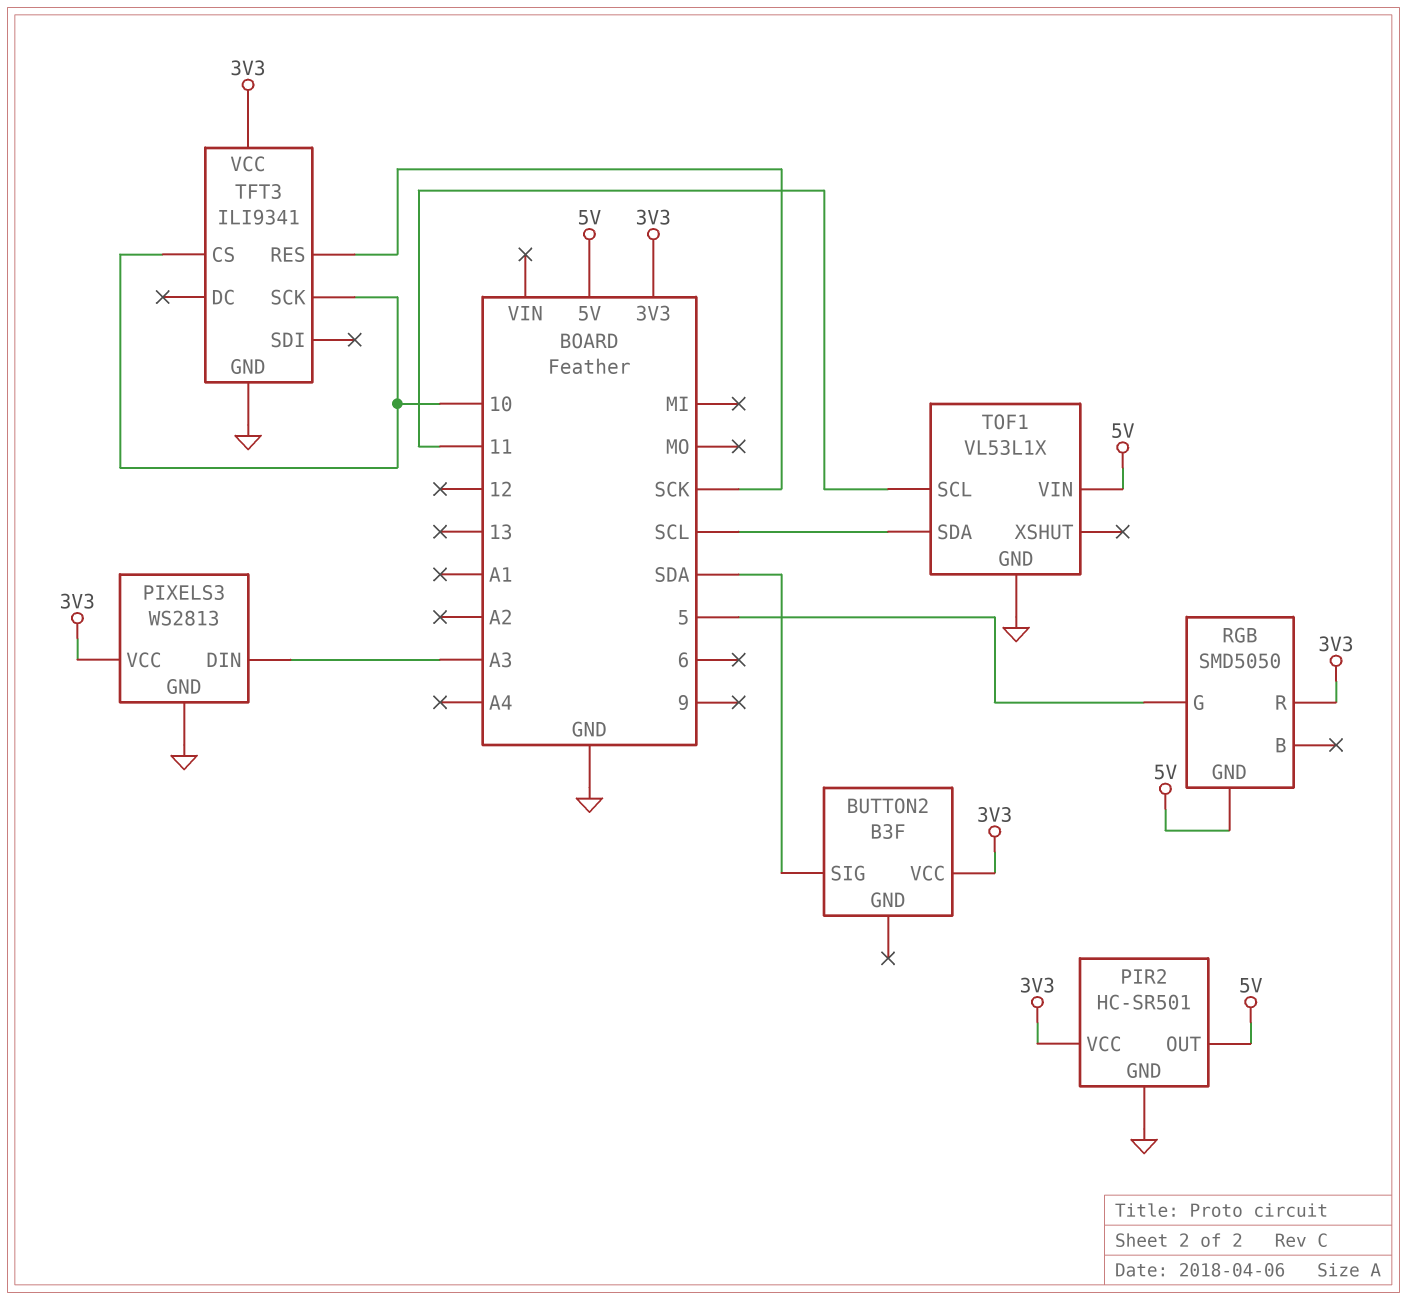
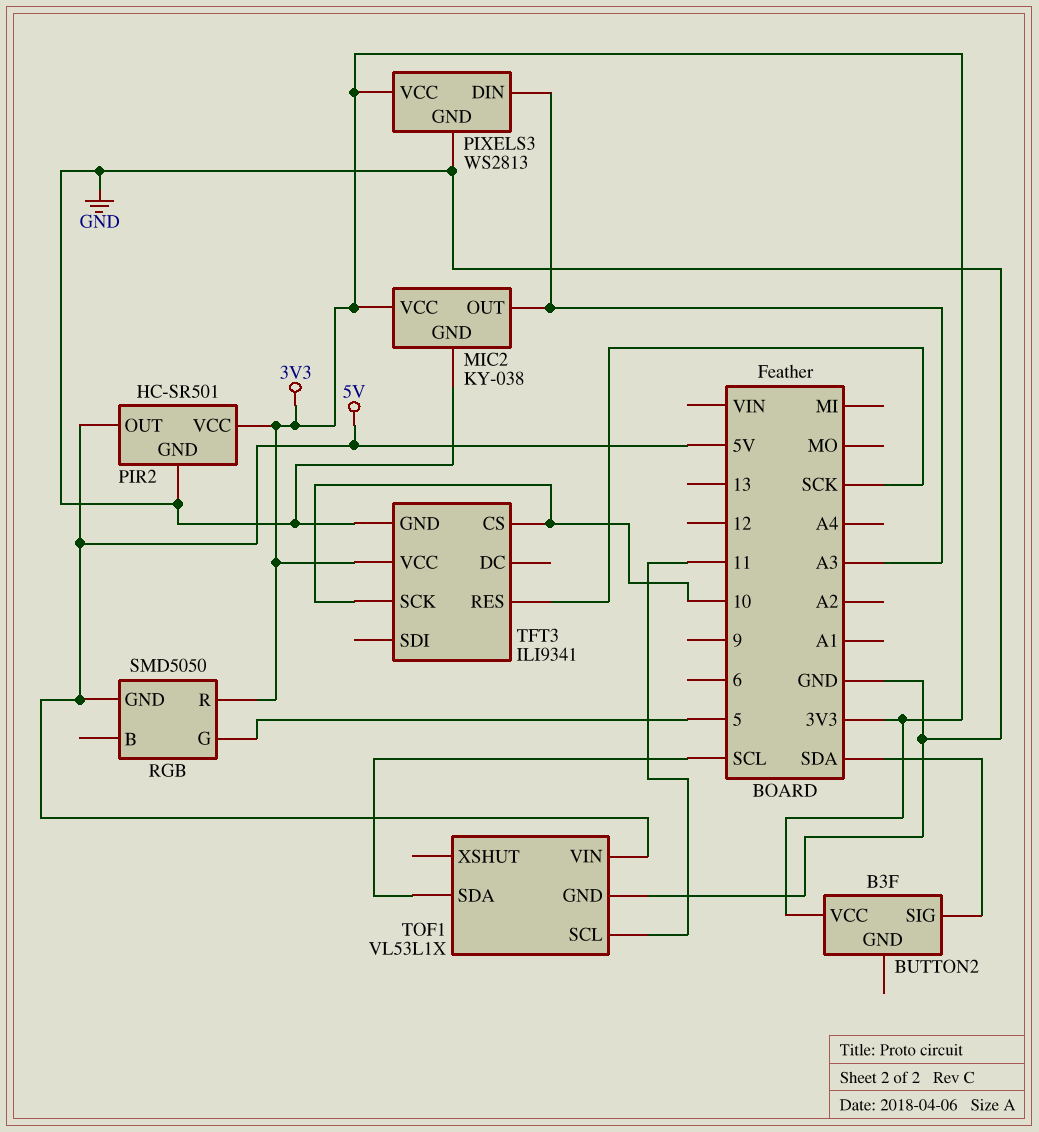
MIC2: none -> KY-038
MIC2 pin GND: none -> GND
MIC2 pin OUT: none -> A3
MIC2 pin VCC: none -> 3V3

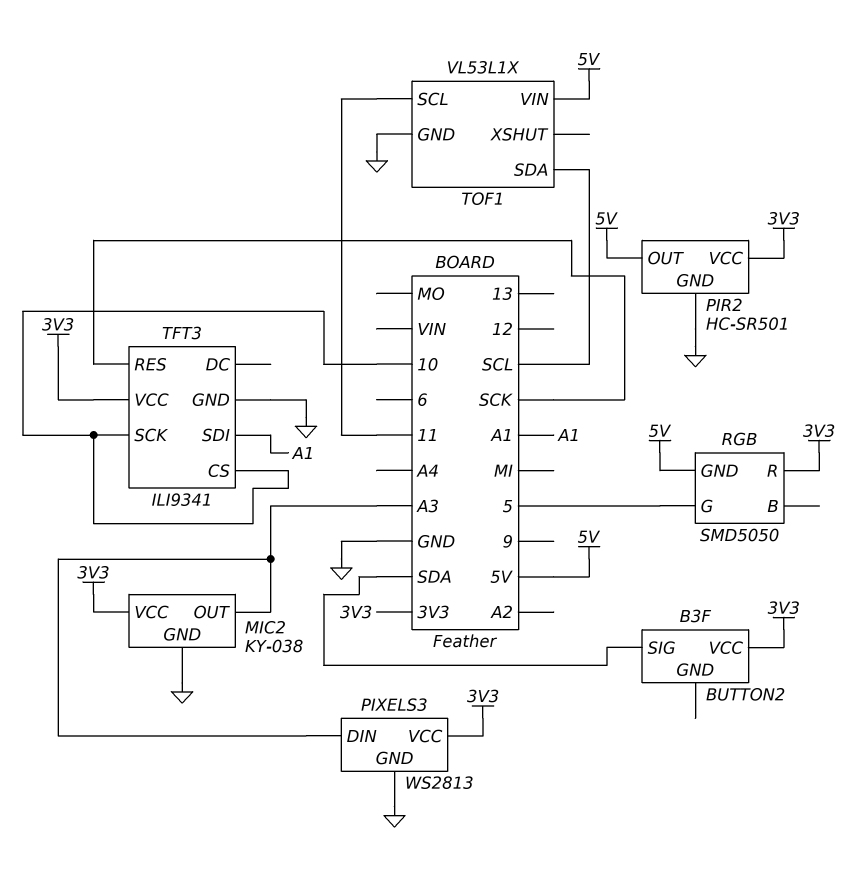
TFT3 pin SDI: none -> A1

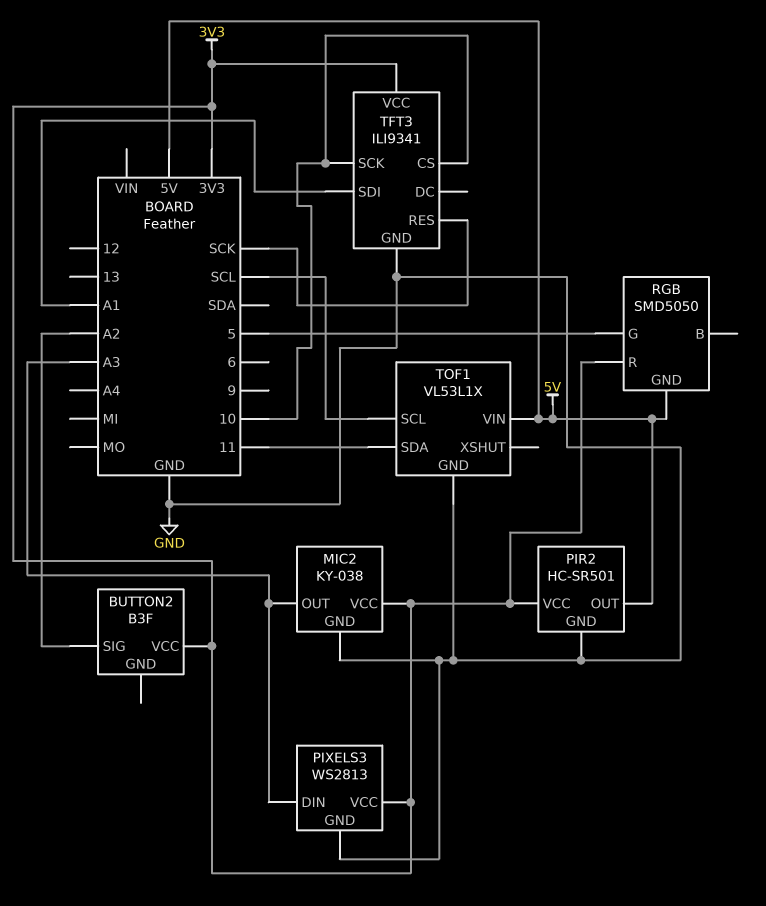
BUTTON2 pin SIG: SDA -> A2
TOF1 pin SCL: 11 -> SCL
TOF1 pin SDA: SCL -> 11

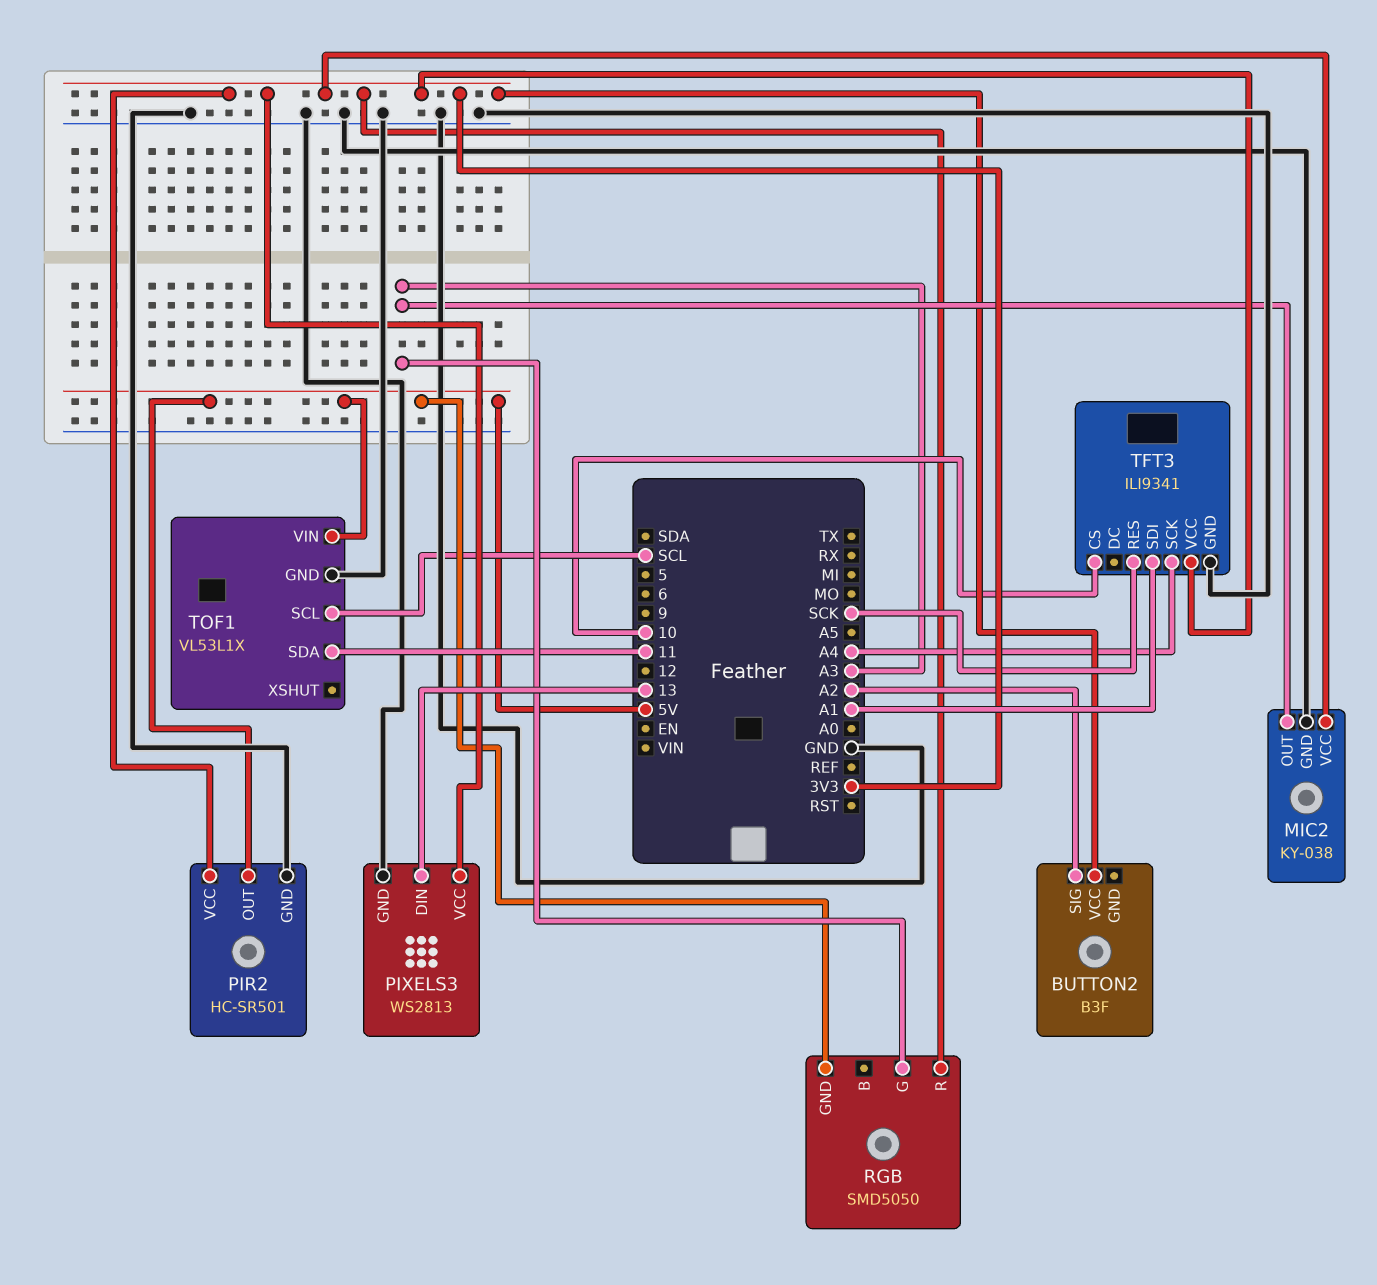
PIXELS3 pin DIN: A3 -> 13
RGB pin G: 5 -> A3
TFT3 pin SCK: 10 -> A4

